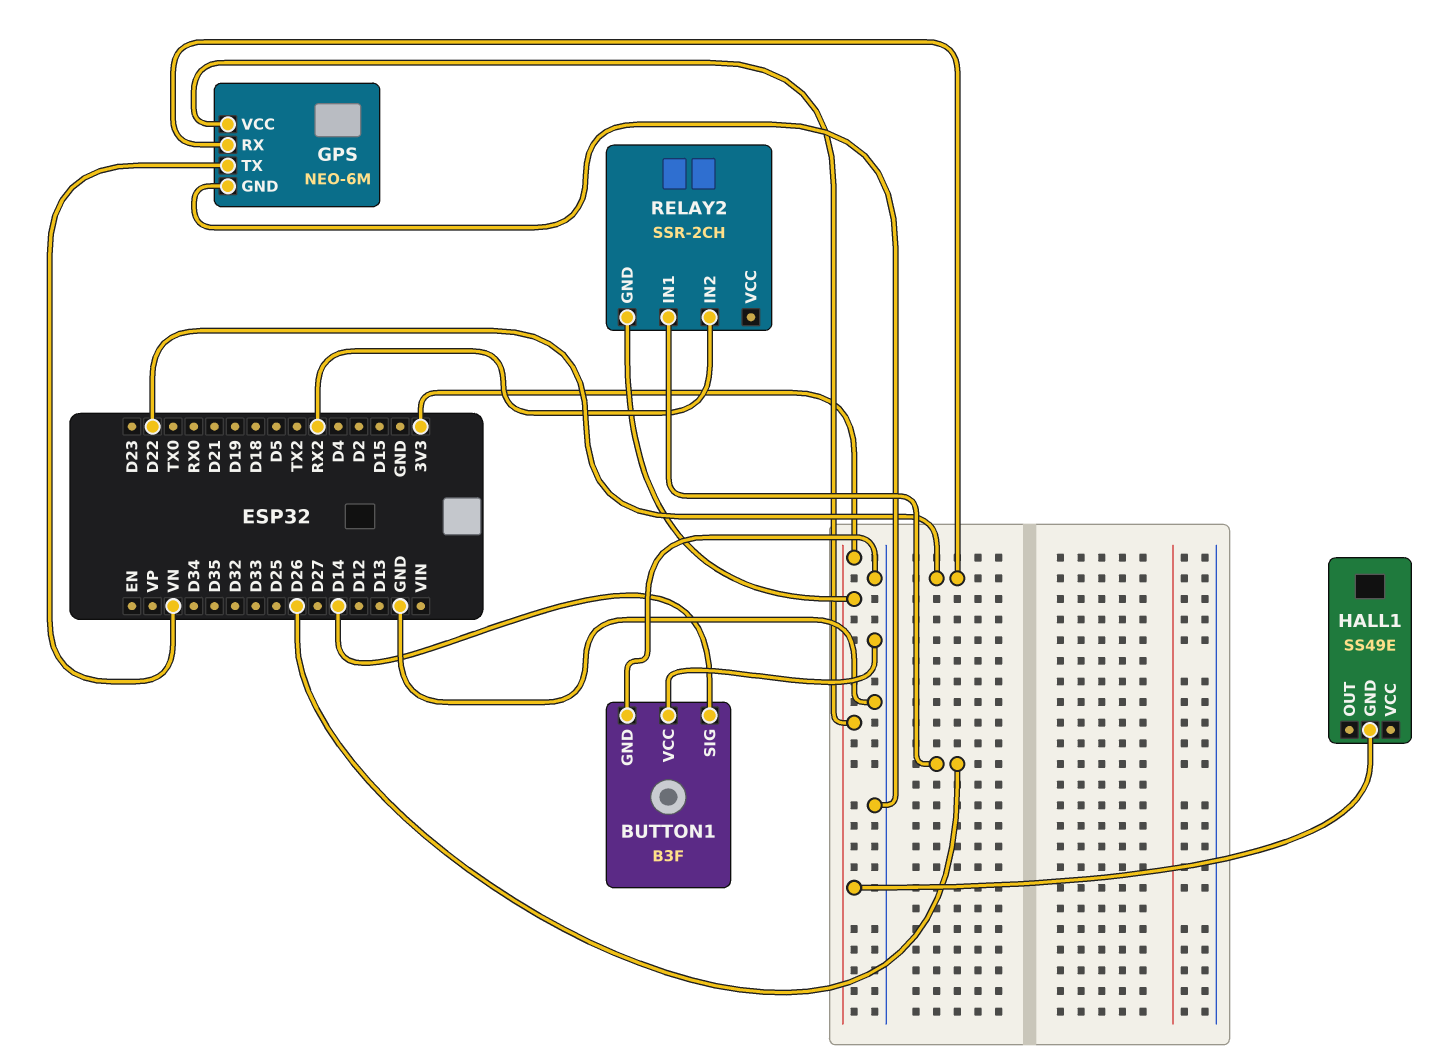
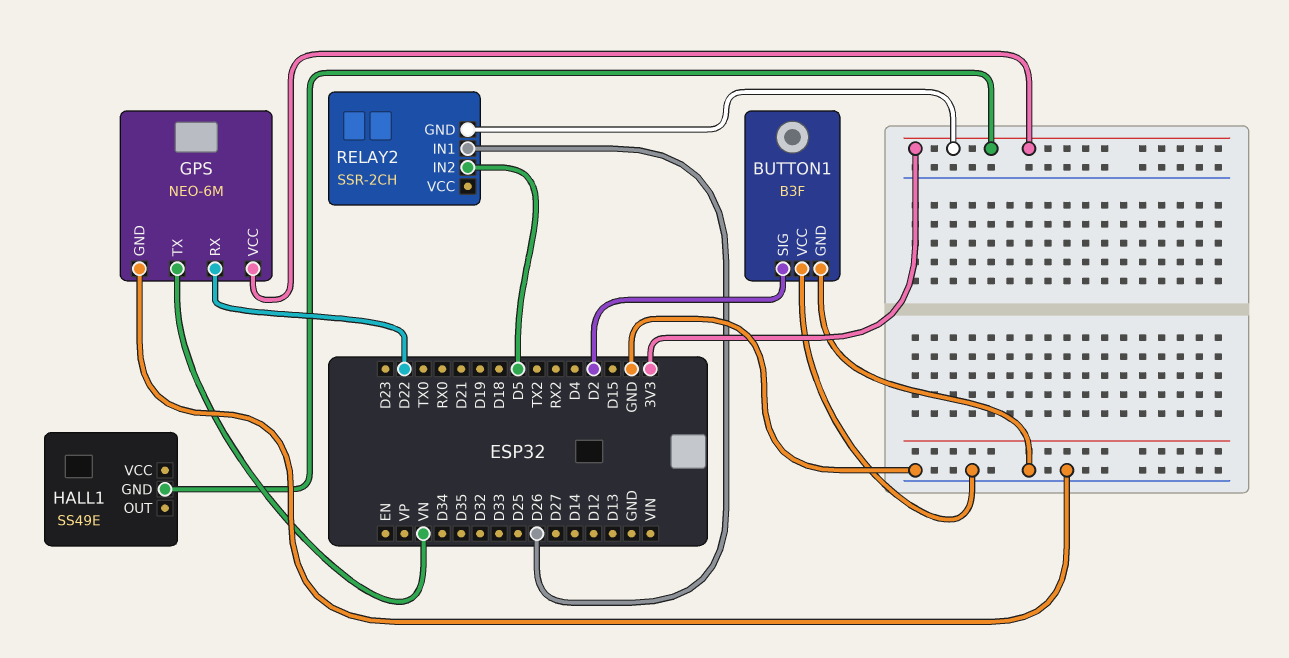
BUTTON1 pin SIG: D14 -> D2
RELAY2 pin IN2: RX2 -> D5

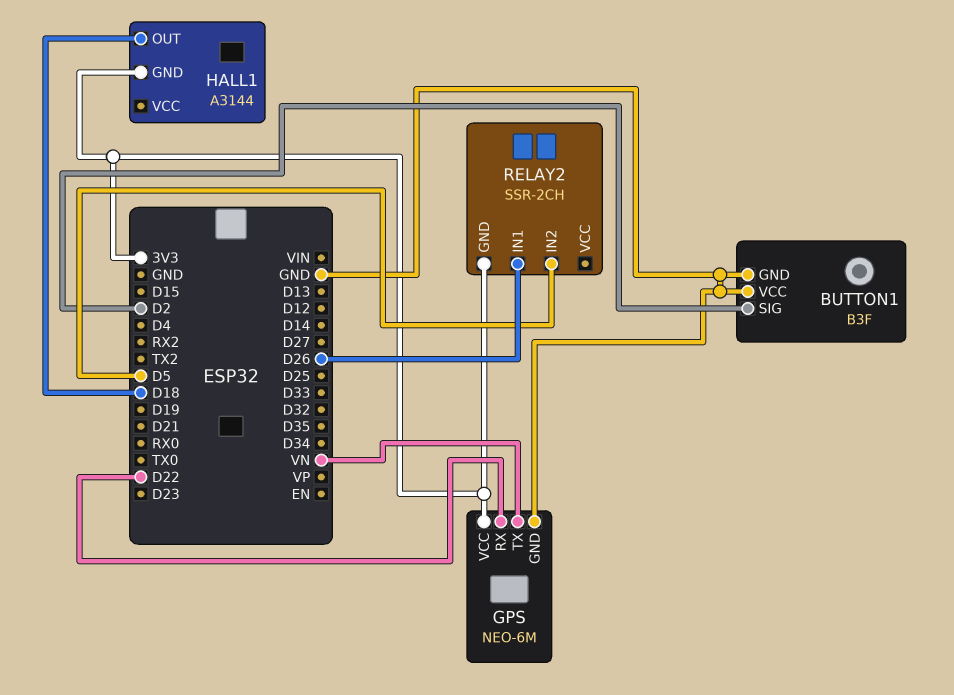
HALL1: SS49E -> A3144
HALL1 pin OUT: none -> D18

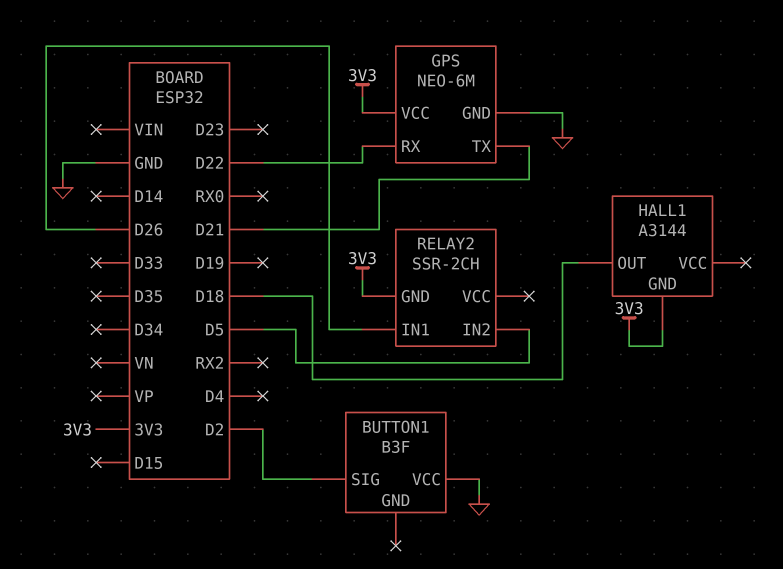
BUTTON1 pin GND: GND -> none
GPS pin TX: VN -> D21

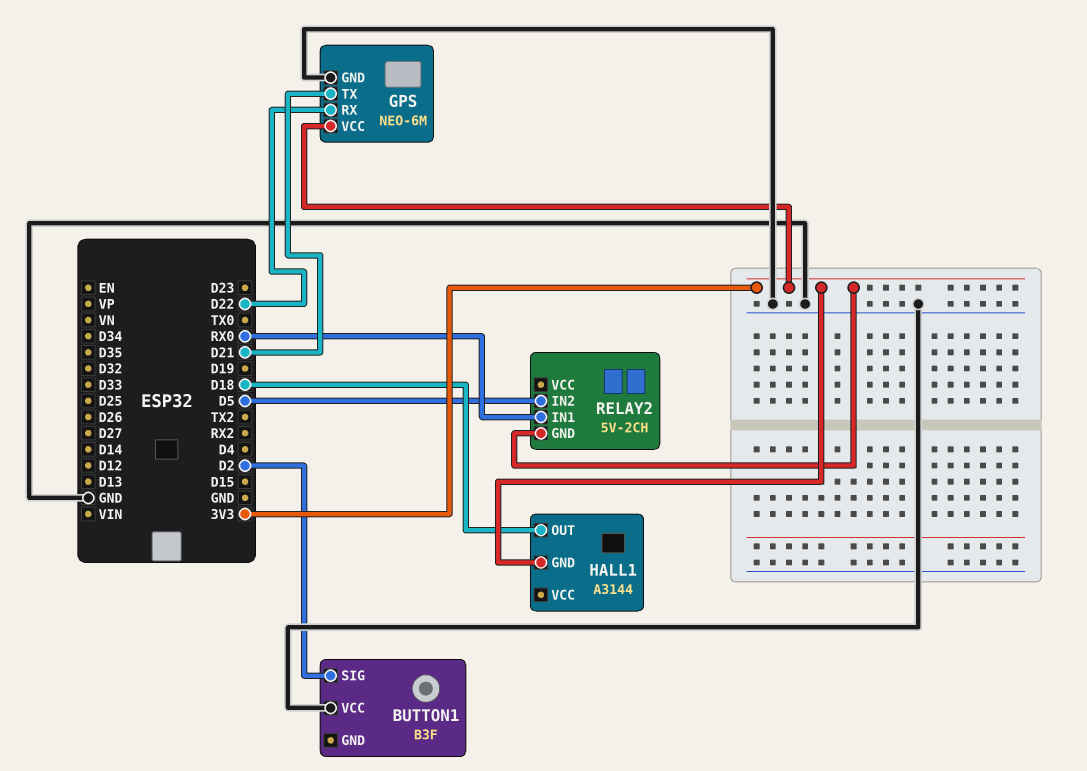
RELAY2: SSR-2CH -> 5V-2CH
RELAY2 pin IN1: D26 -> RX0

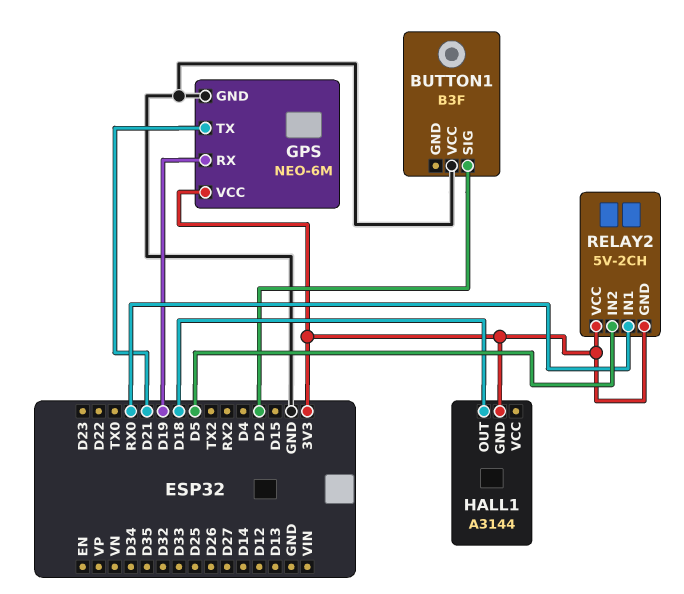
GPS pin RX: D22 -> D19
RELAY2 pin VCC: none -> 3V3

